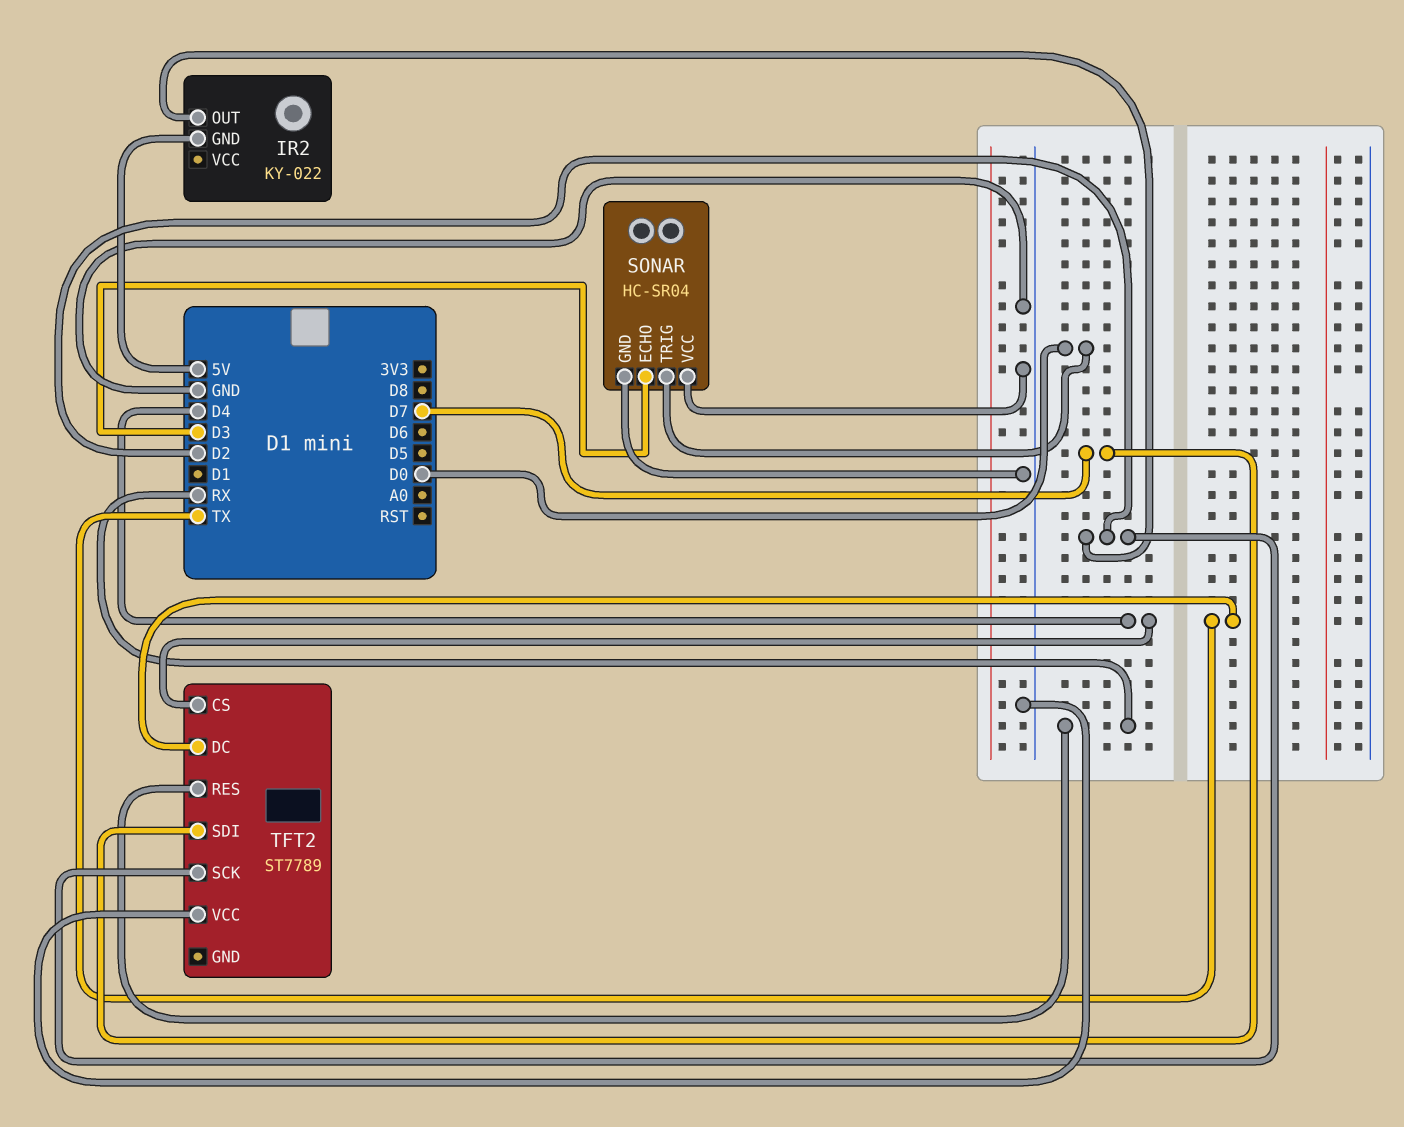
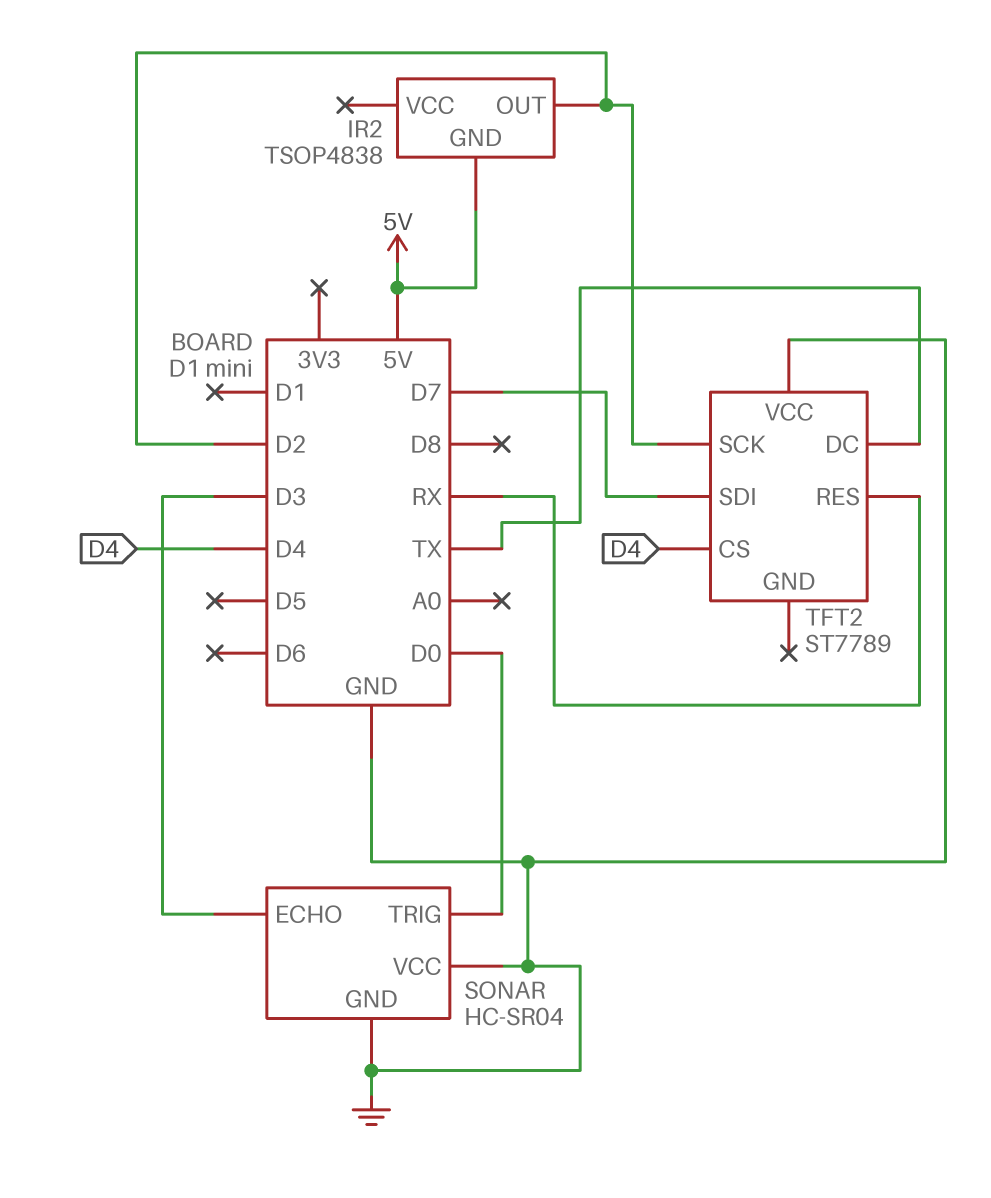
IR2: KY-022 -> TSOP4838

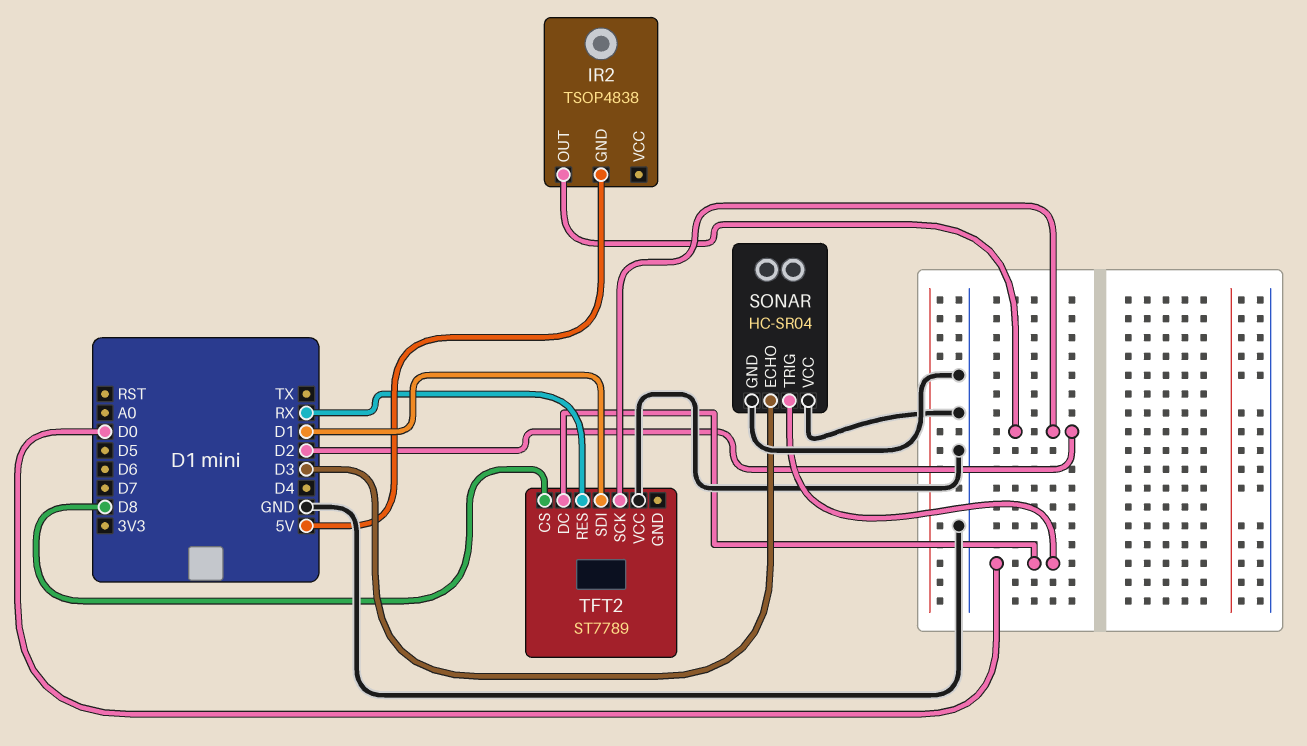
TFT2 pin CS: D4 -> D8
TFT2 pin DC: TX -> D0
TFT2 pin SDI: D7 -> D1

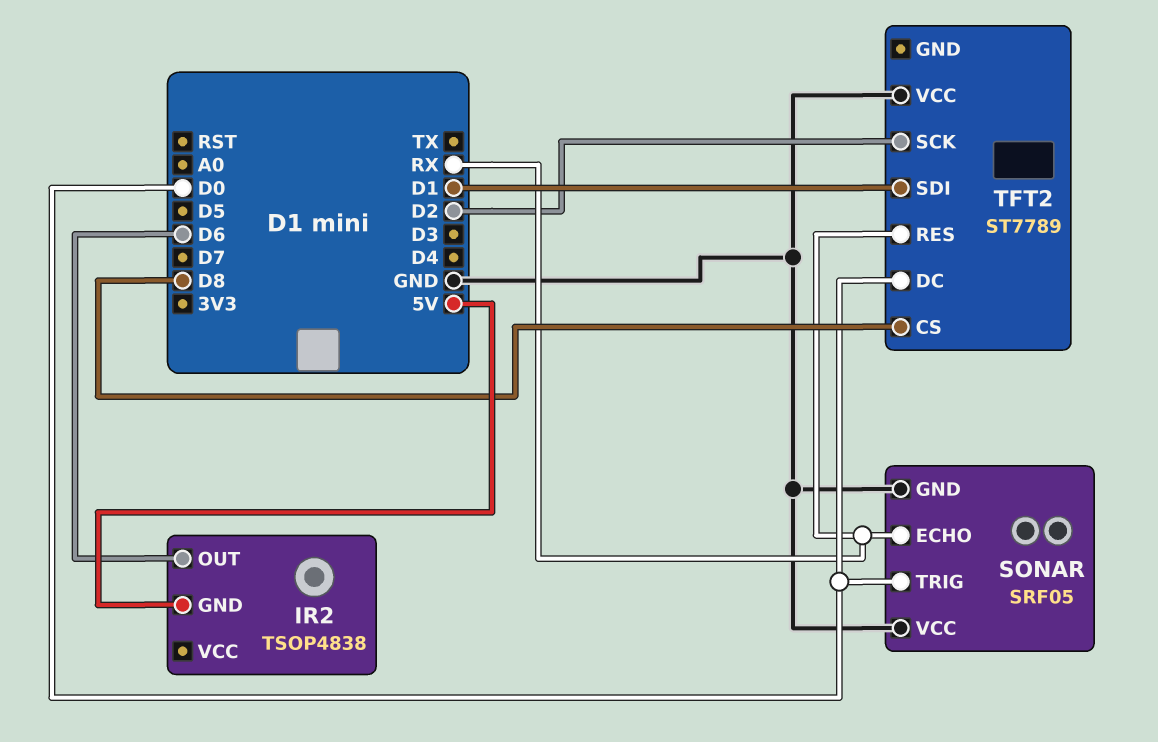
IR2 pin OUT: D2 -> D6
SONAR: HC-SR04 -> SRF05
SONAR pin ECHO: D3 -> RX

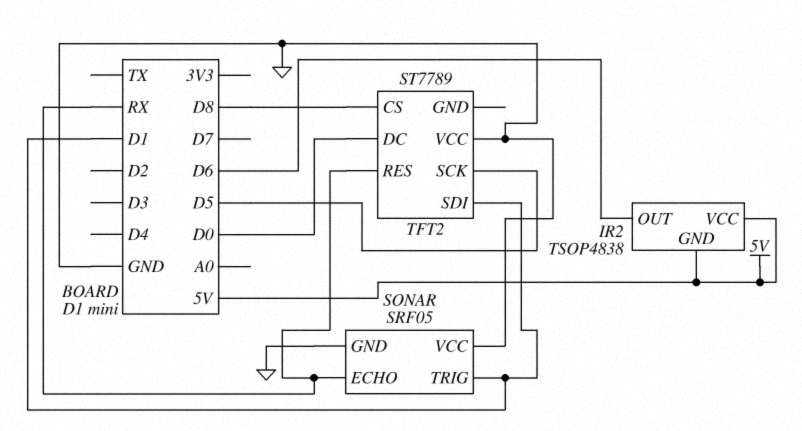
IR2 pin VCC: none -> 5V
SONAR pin TRIG: D0 -> D1
TFT2 pin SCK: D2 -> D5

